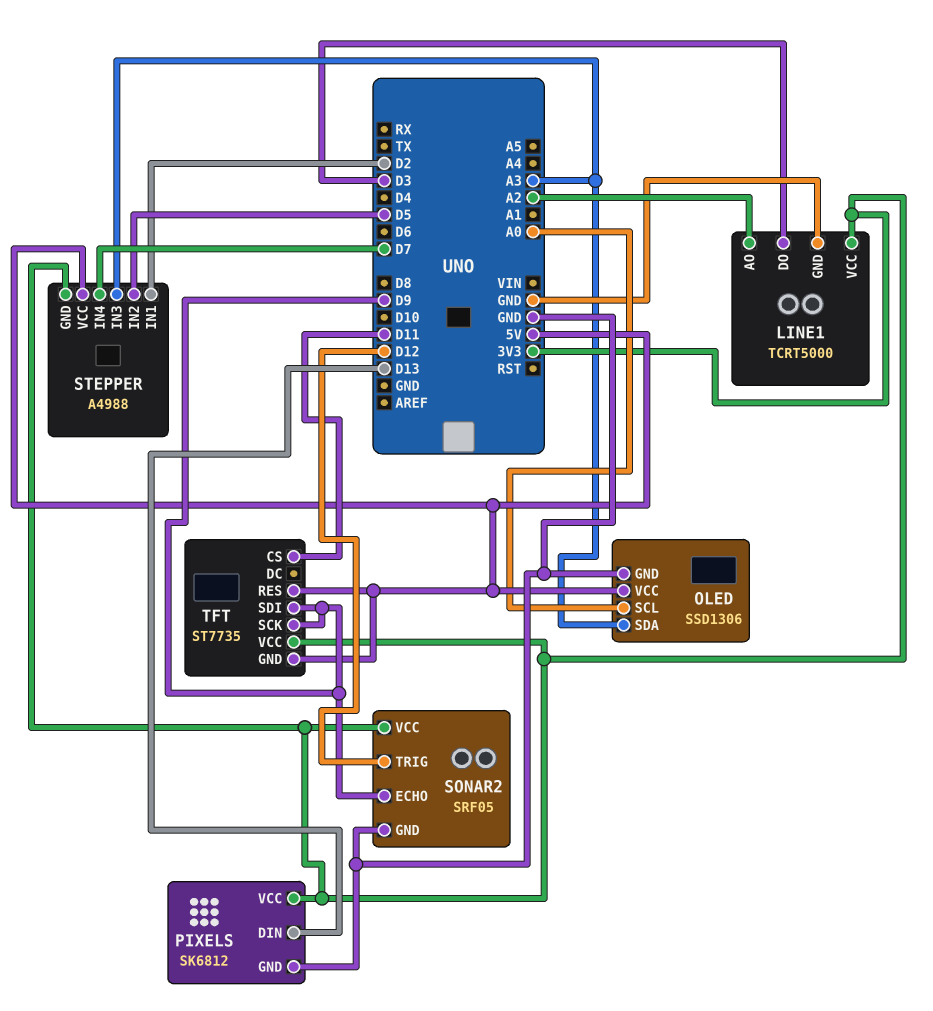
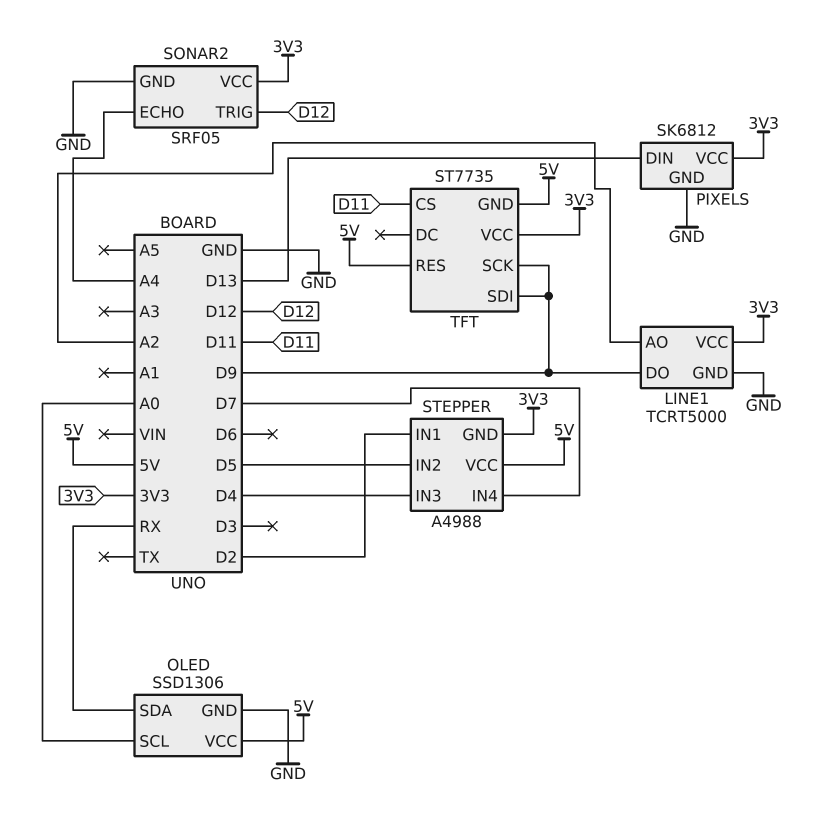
LINE1 pin DO: D3 -> D9
OLED pin SDA: A3 -> RX
SONAR2 pin ECHO: D9 -> A4
STEPPER pin IN3: A3 -> D4

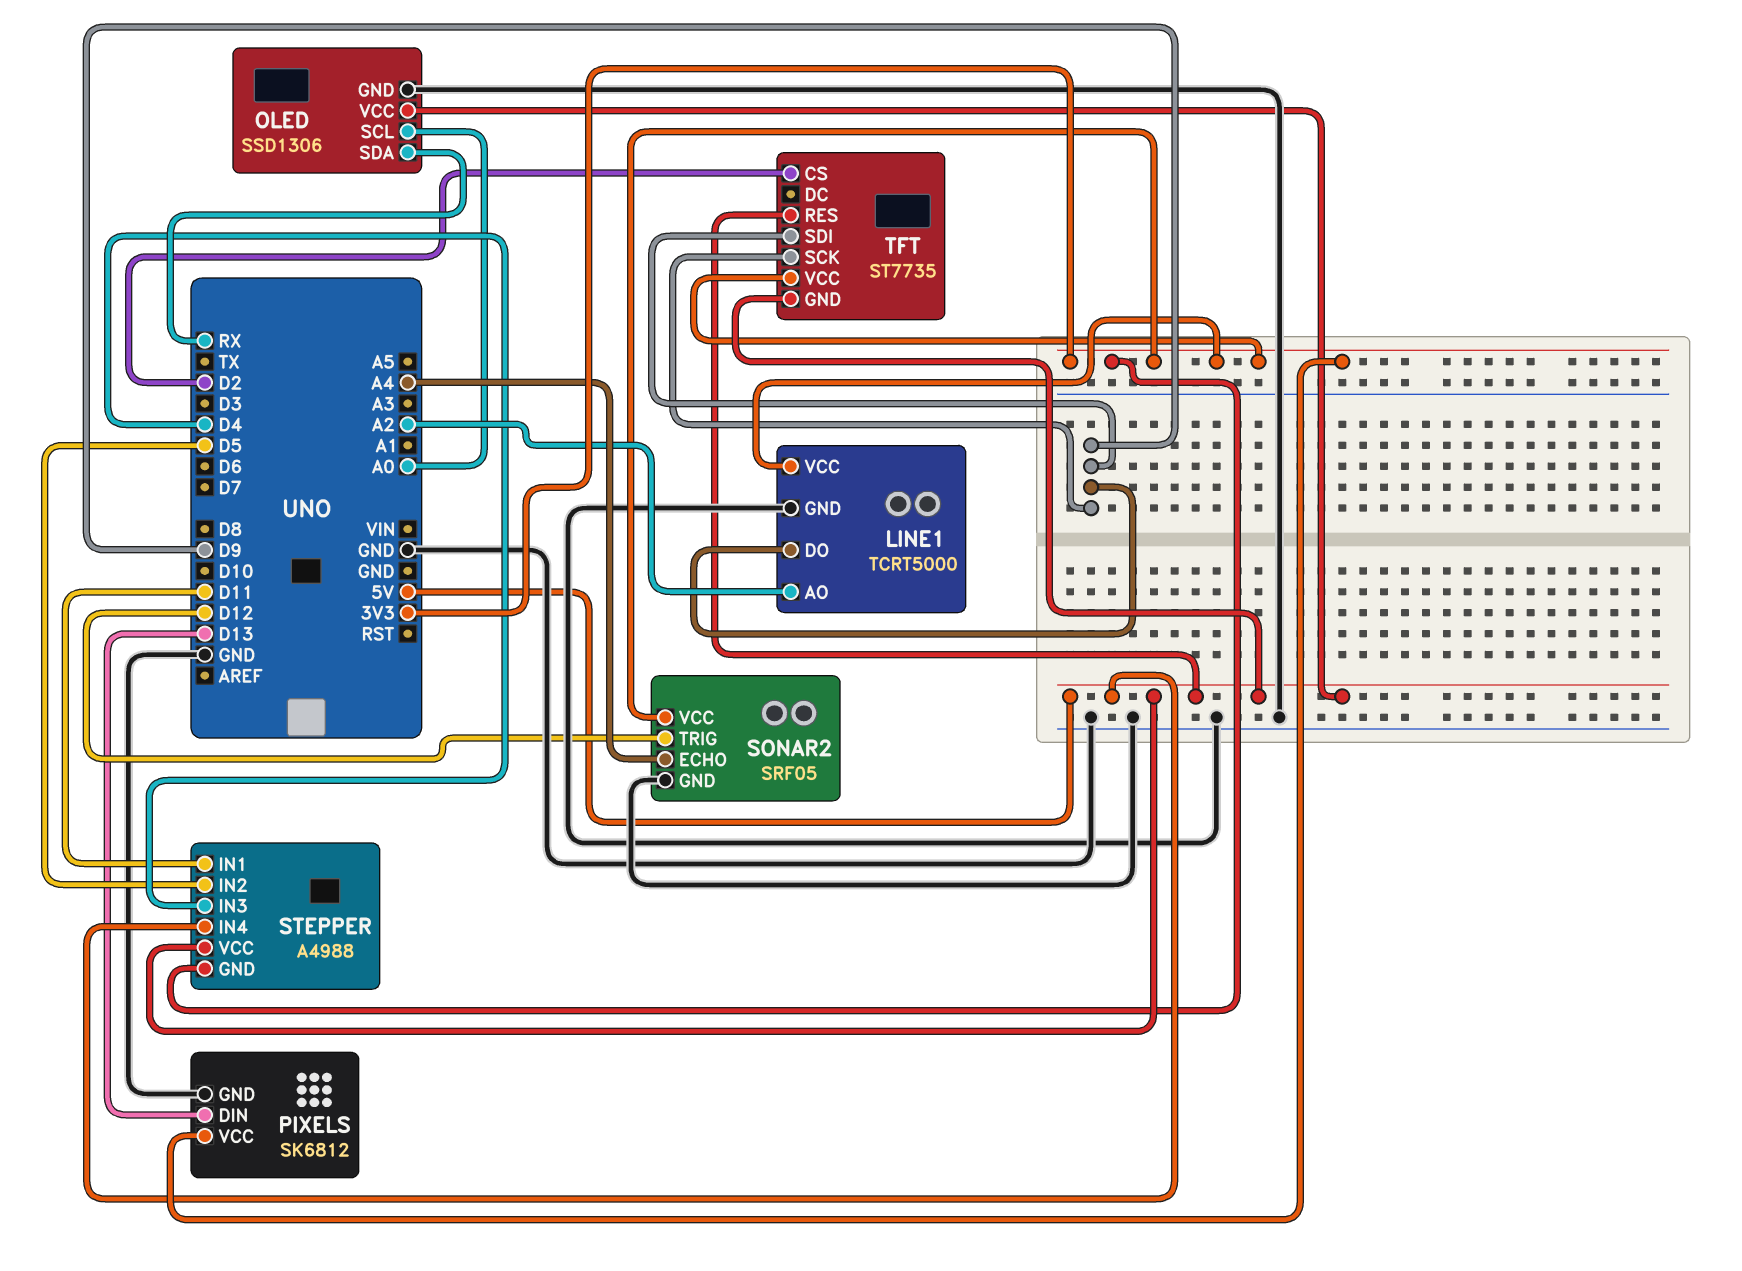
STEPPER pin IN1: D2 -> D11
STEPPER pin IN4: D7 -> 5V
TFT pin CS: D11 -> D2

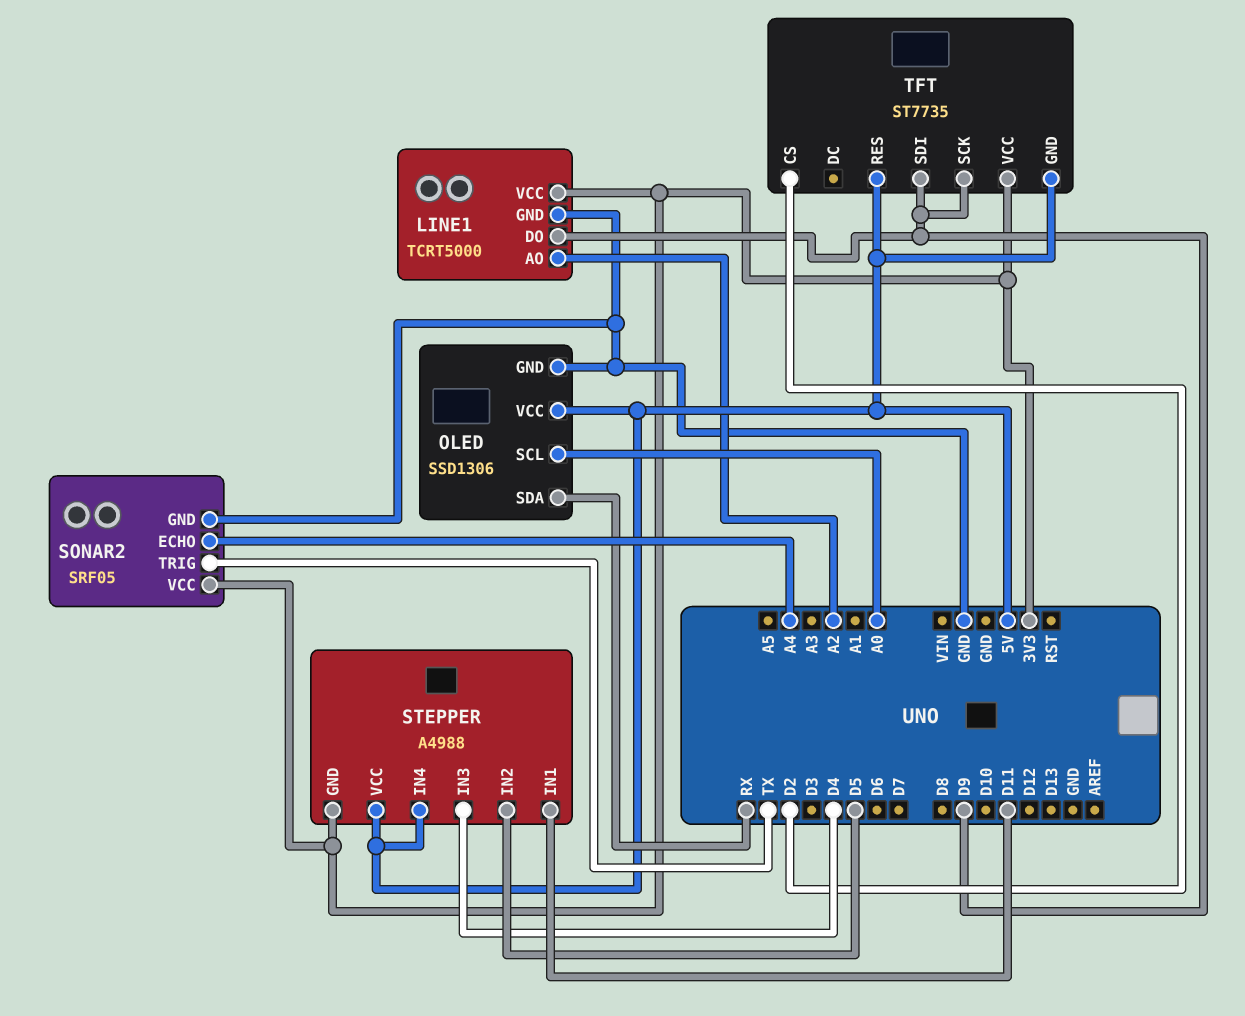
PIXELS: SK6812 -> none
PIXELS pin DIN: D13 -> none
PIXELS pin GND: GND -> none
PIXELS pin VCC: 3V3 -> none
SONAR2 pin TRIG: D12 -> TX

